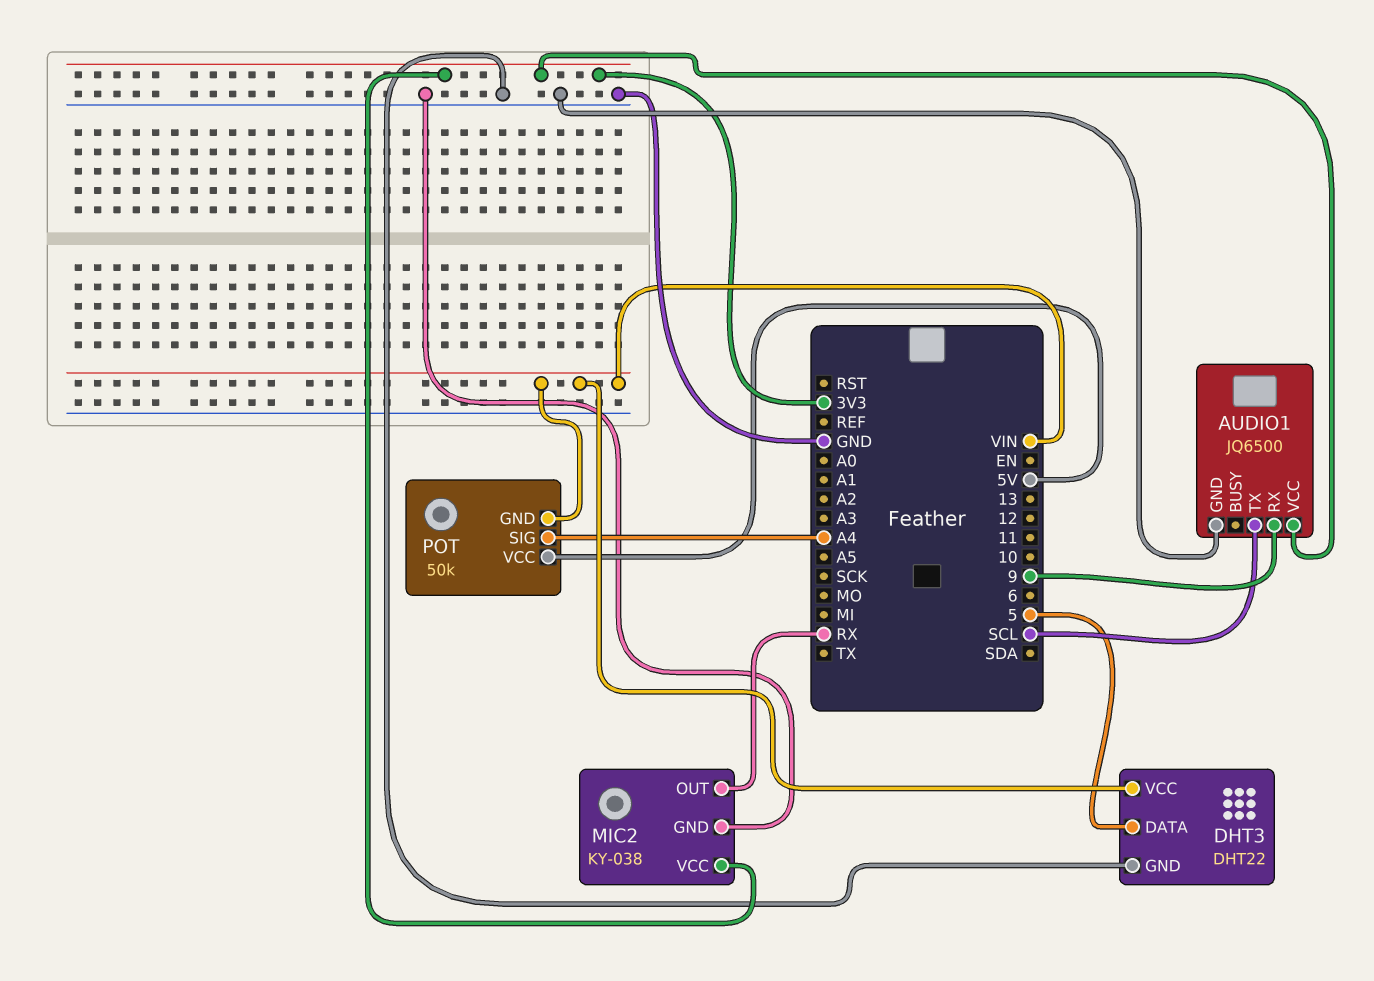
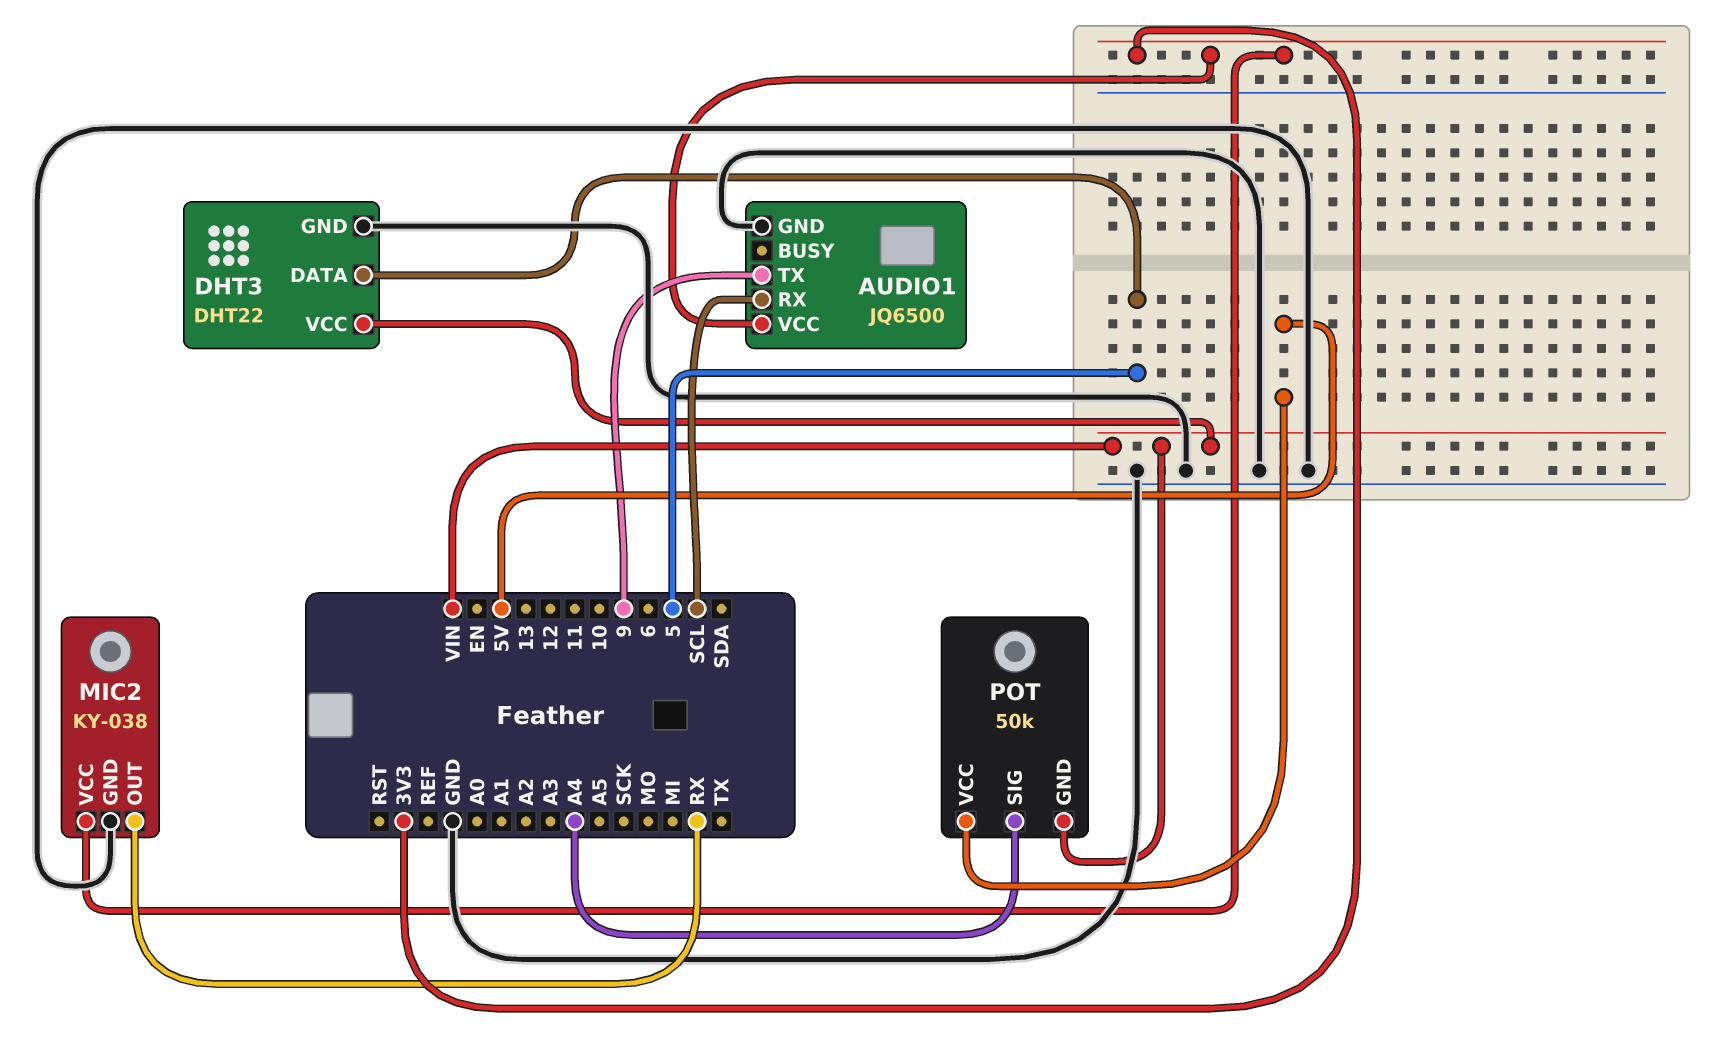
AUDIO1 pin RX: 9 -> SCL
AUDIO1 pin TX: SCL -> 9

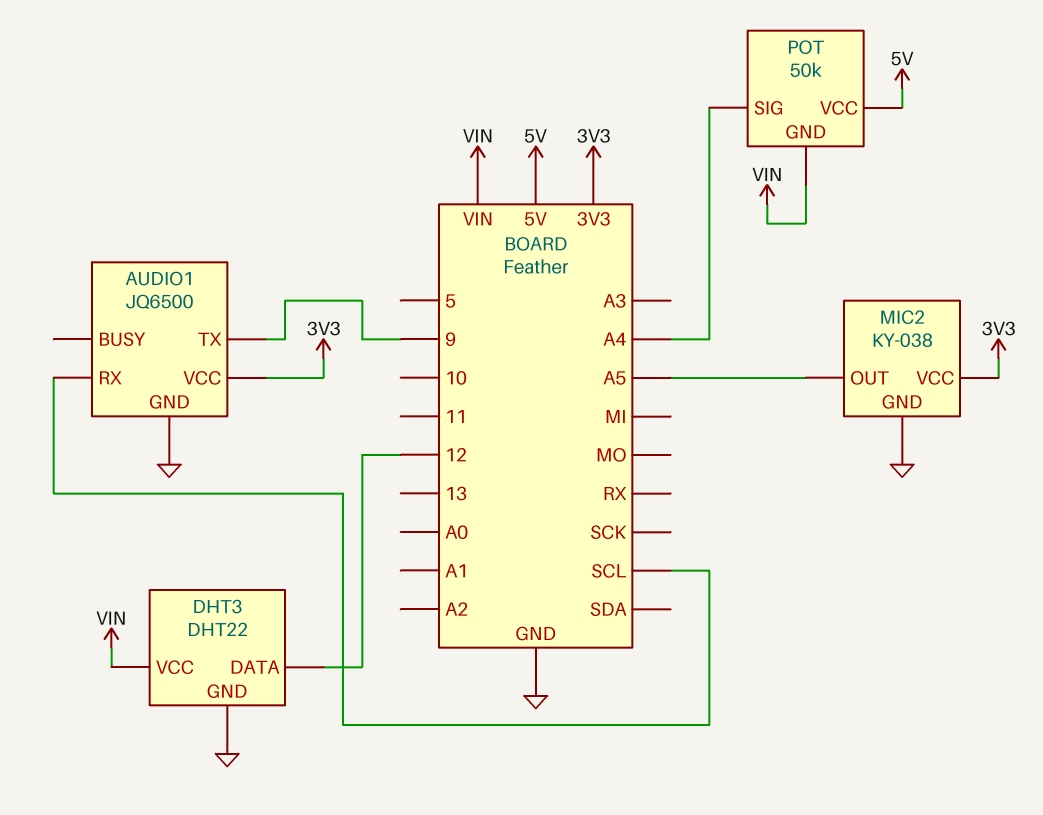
DHT3 pin DATA: 5 -> 12
MIC2 pin OUT: RX -> A5

